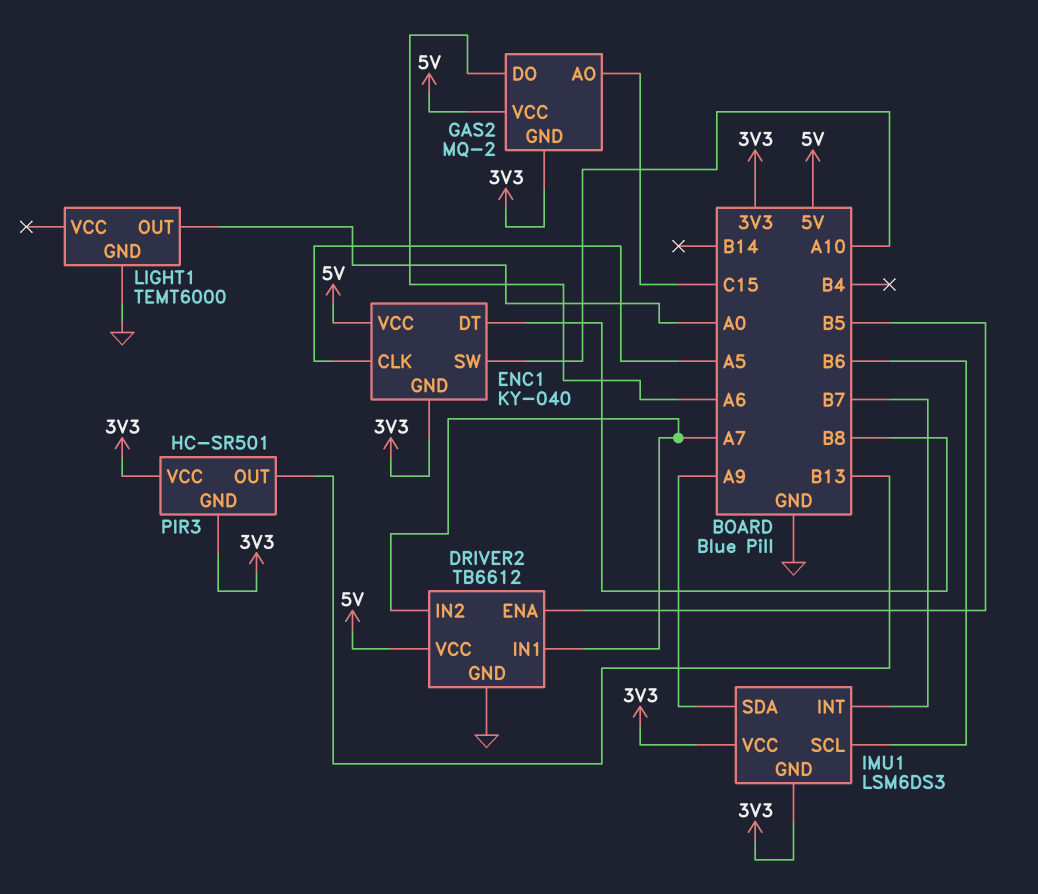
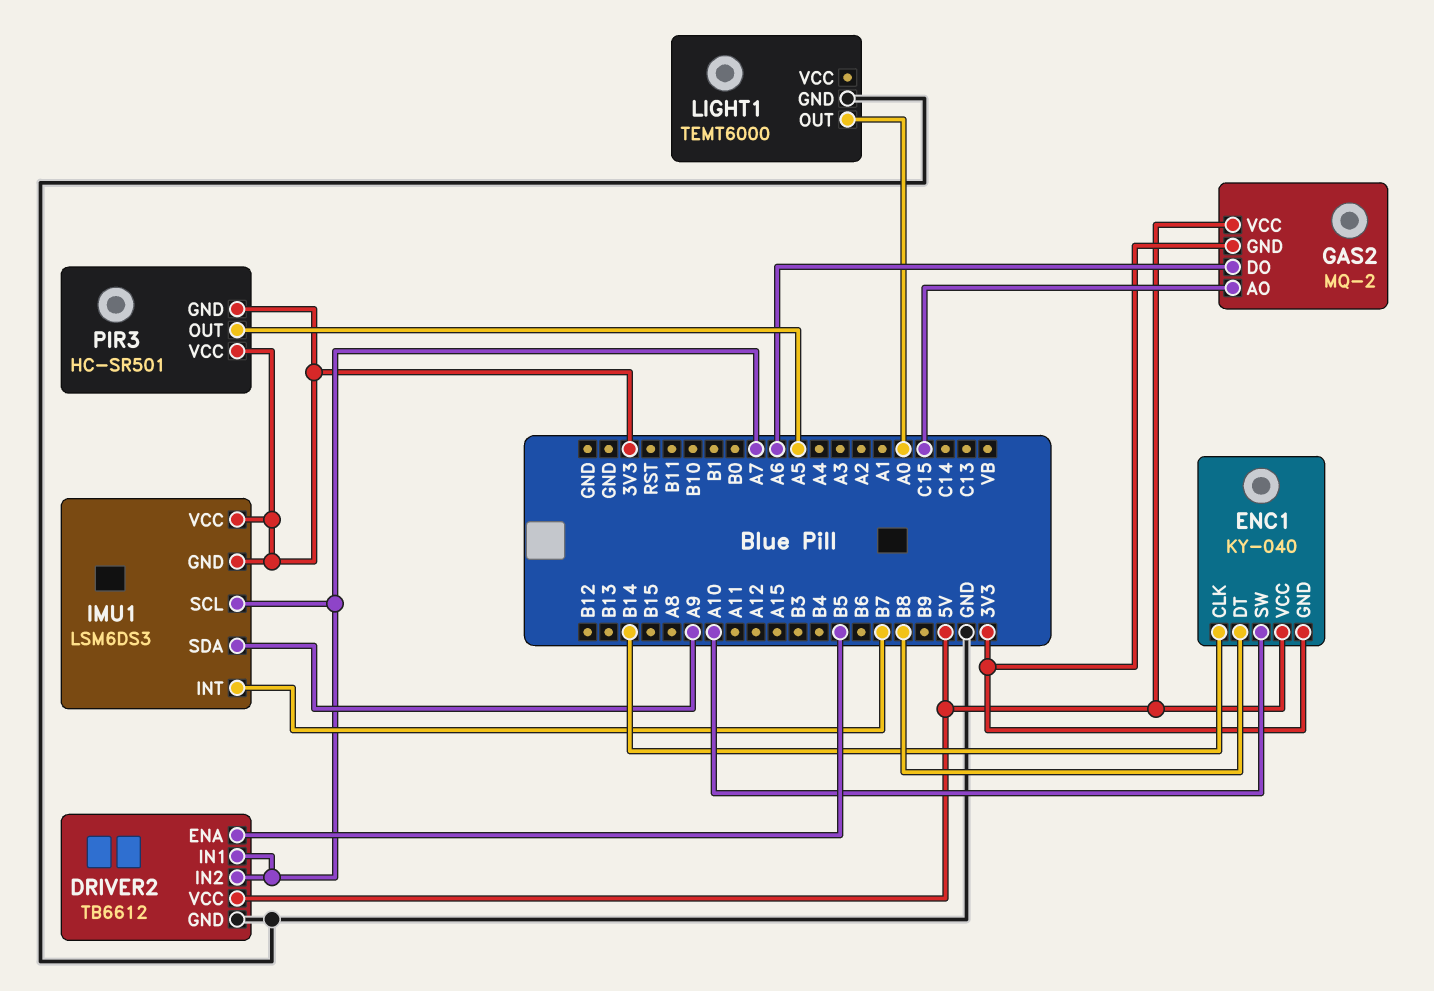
ENC1 pin CLK: A5 -> B14
IMU1 pin SCL: B6 -> A7
PIR3 pin OUT: B13 -> A5

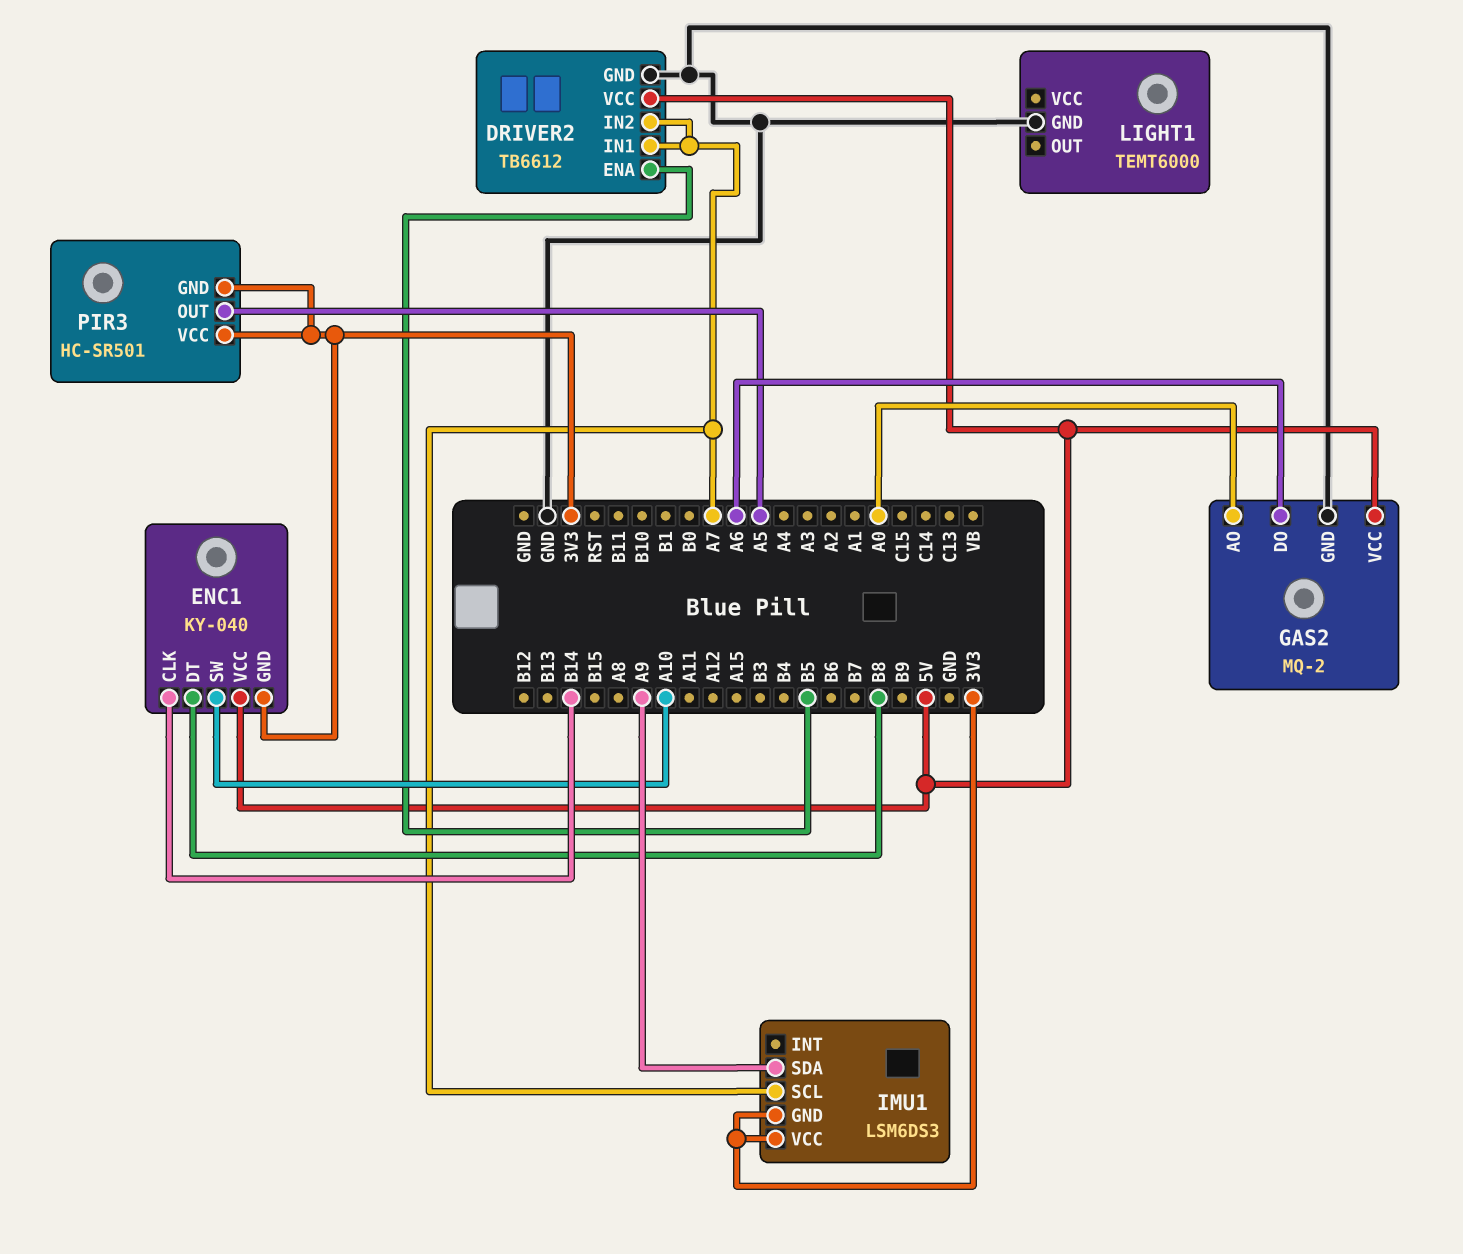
GAS2 pin AO: C15 -> A0
GAS2 pin GND: 3V3 -> GND
IMU1 pin INT: B7 -> none
LIGHT1 pin OUT: A0 -> none

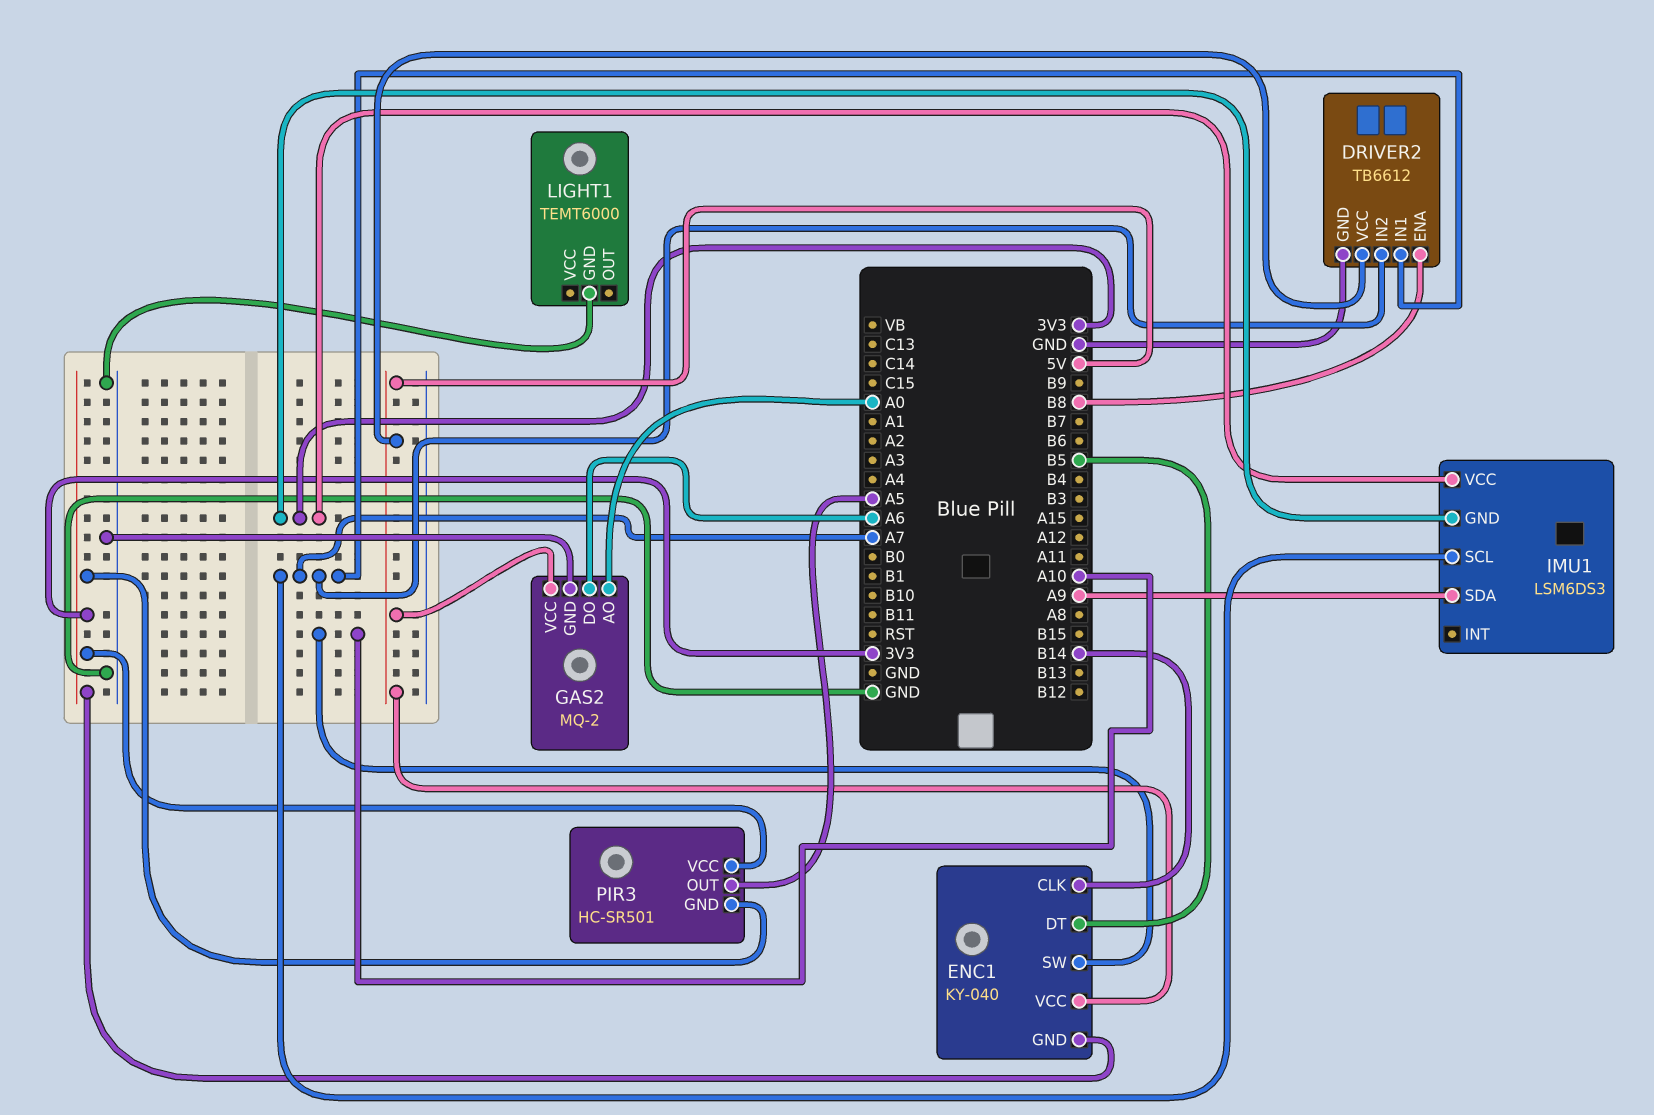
DRIVER2 pin ENA: B5 -> B8
ENC1 pin DT: B8 -> B5

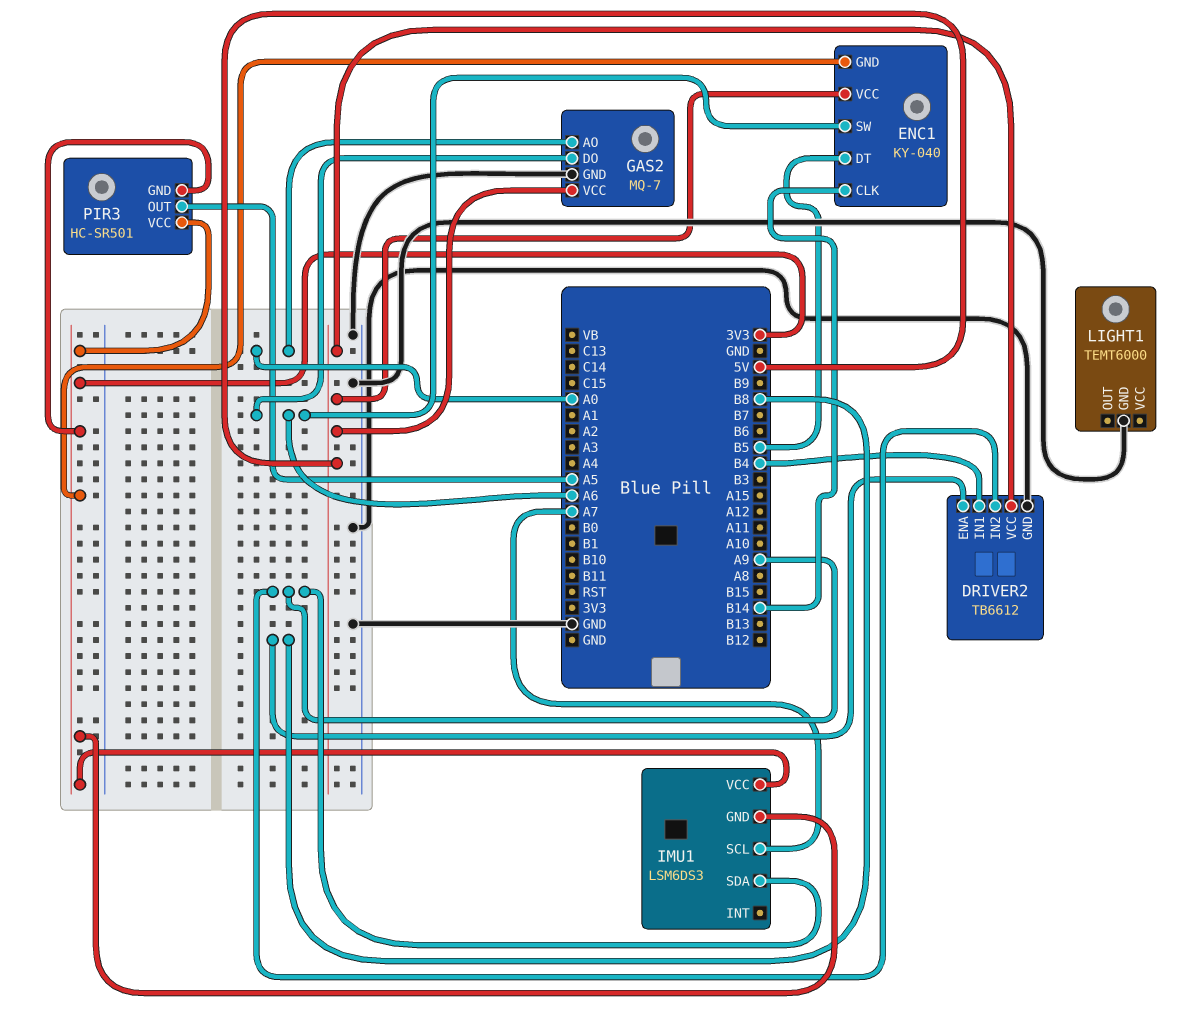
DRIVER2 pin IN1: A7 -> B4
DRIVER2 pin IN2: A7 -> A9
ENC1 pin SW: A10 -> A6
GAS2: MQ-2 -> MQ-7

